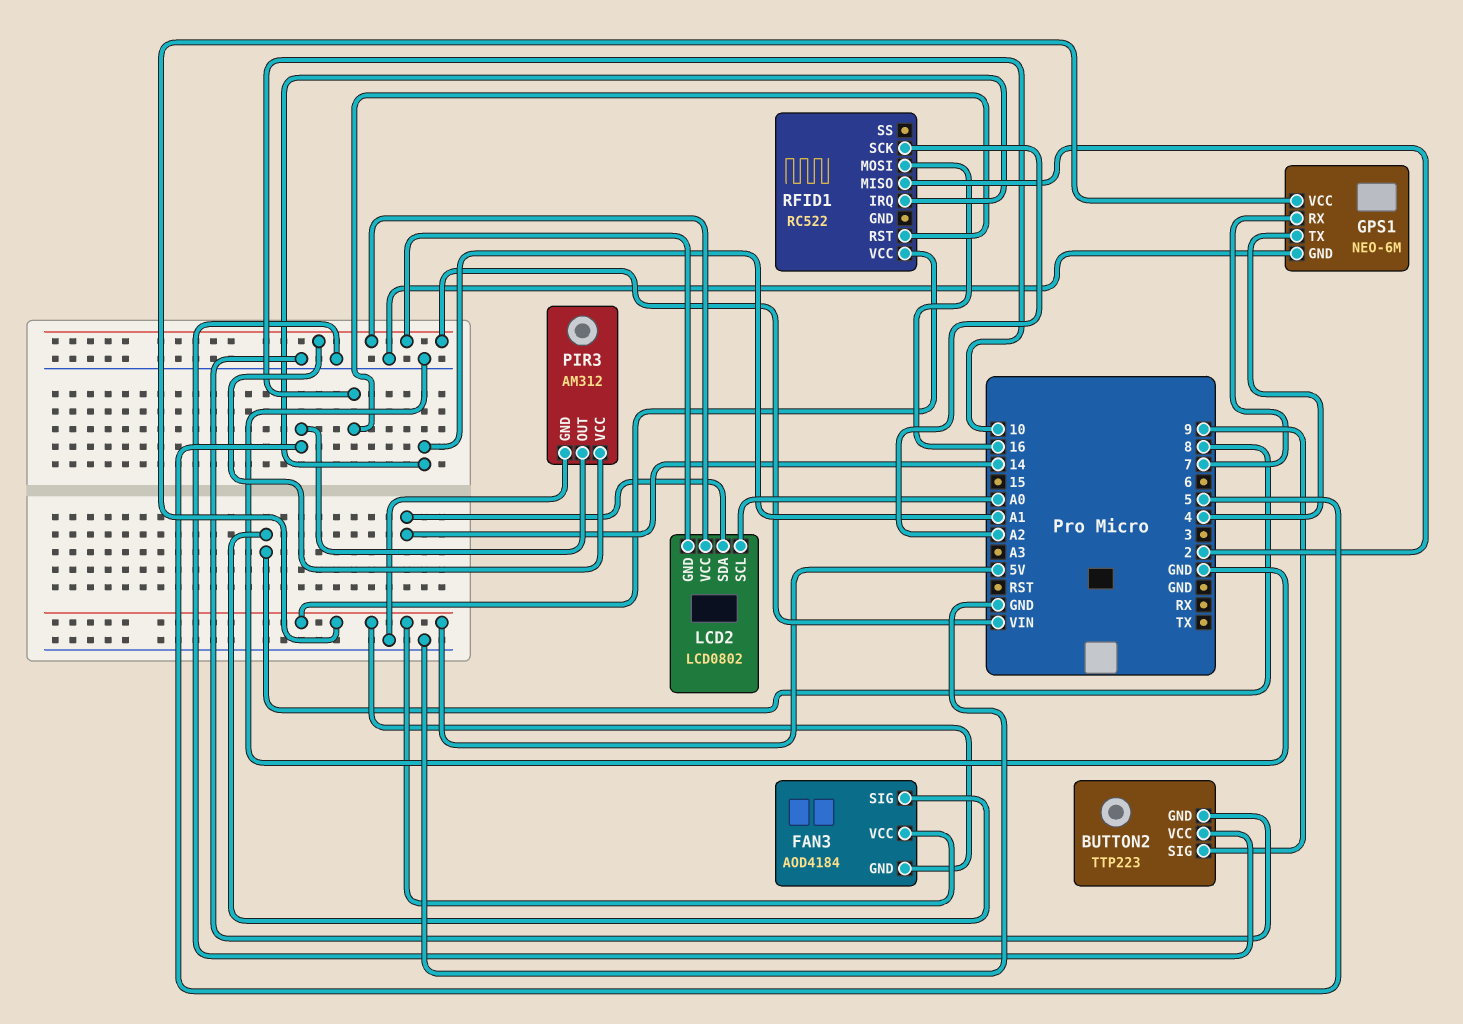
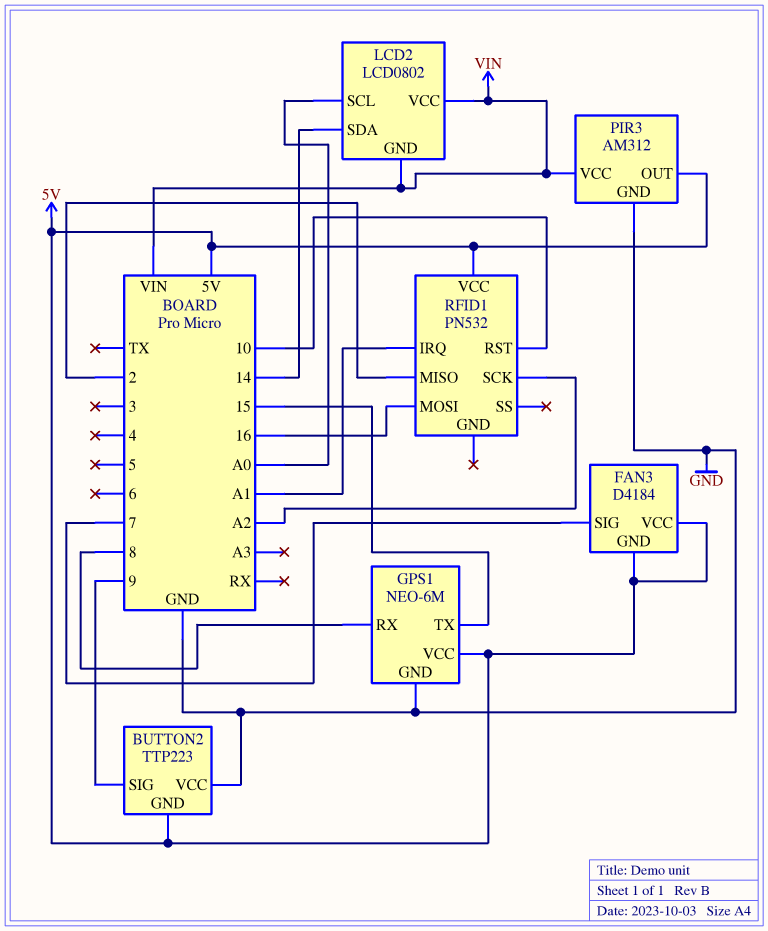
BUTTON2 pin GND: GND -> 5V
FAN3: AOD4184 -> D4184
FAN3 pin SIG: 8 -> 7
GPS1 pin RX: 7 -> 8
GPS1 pin TX: 4 -> 15
PIR3 pin OUT: 5 -> 5V
RFID1: RC522 -> PN532

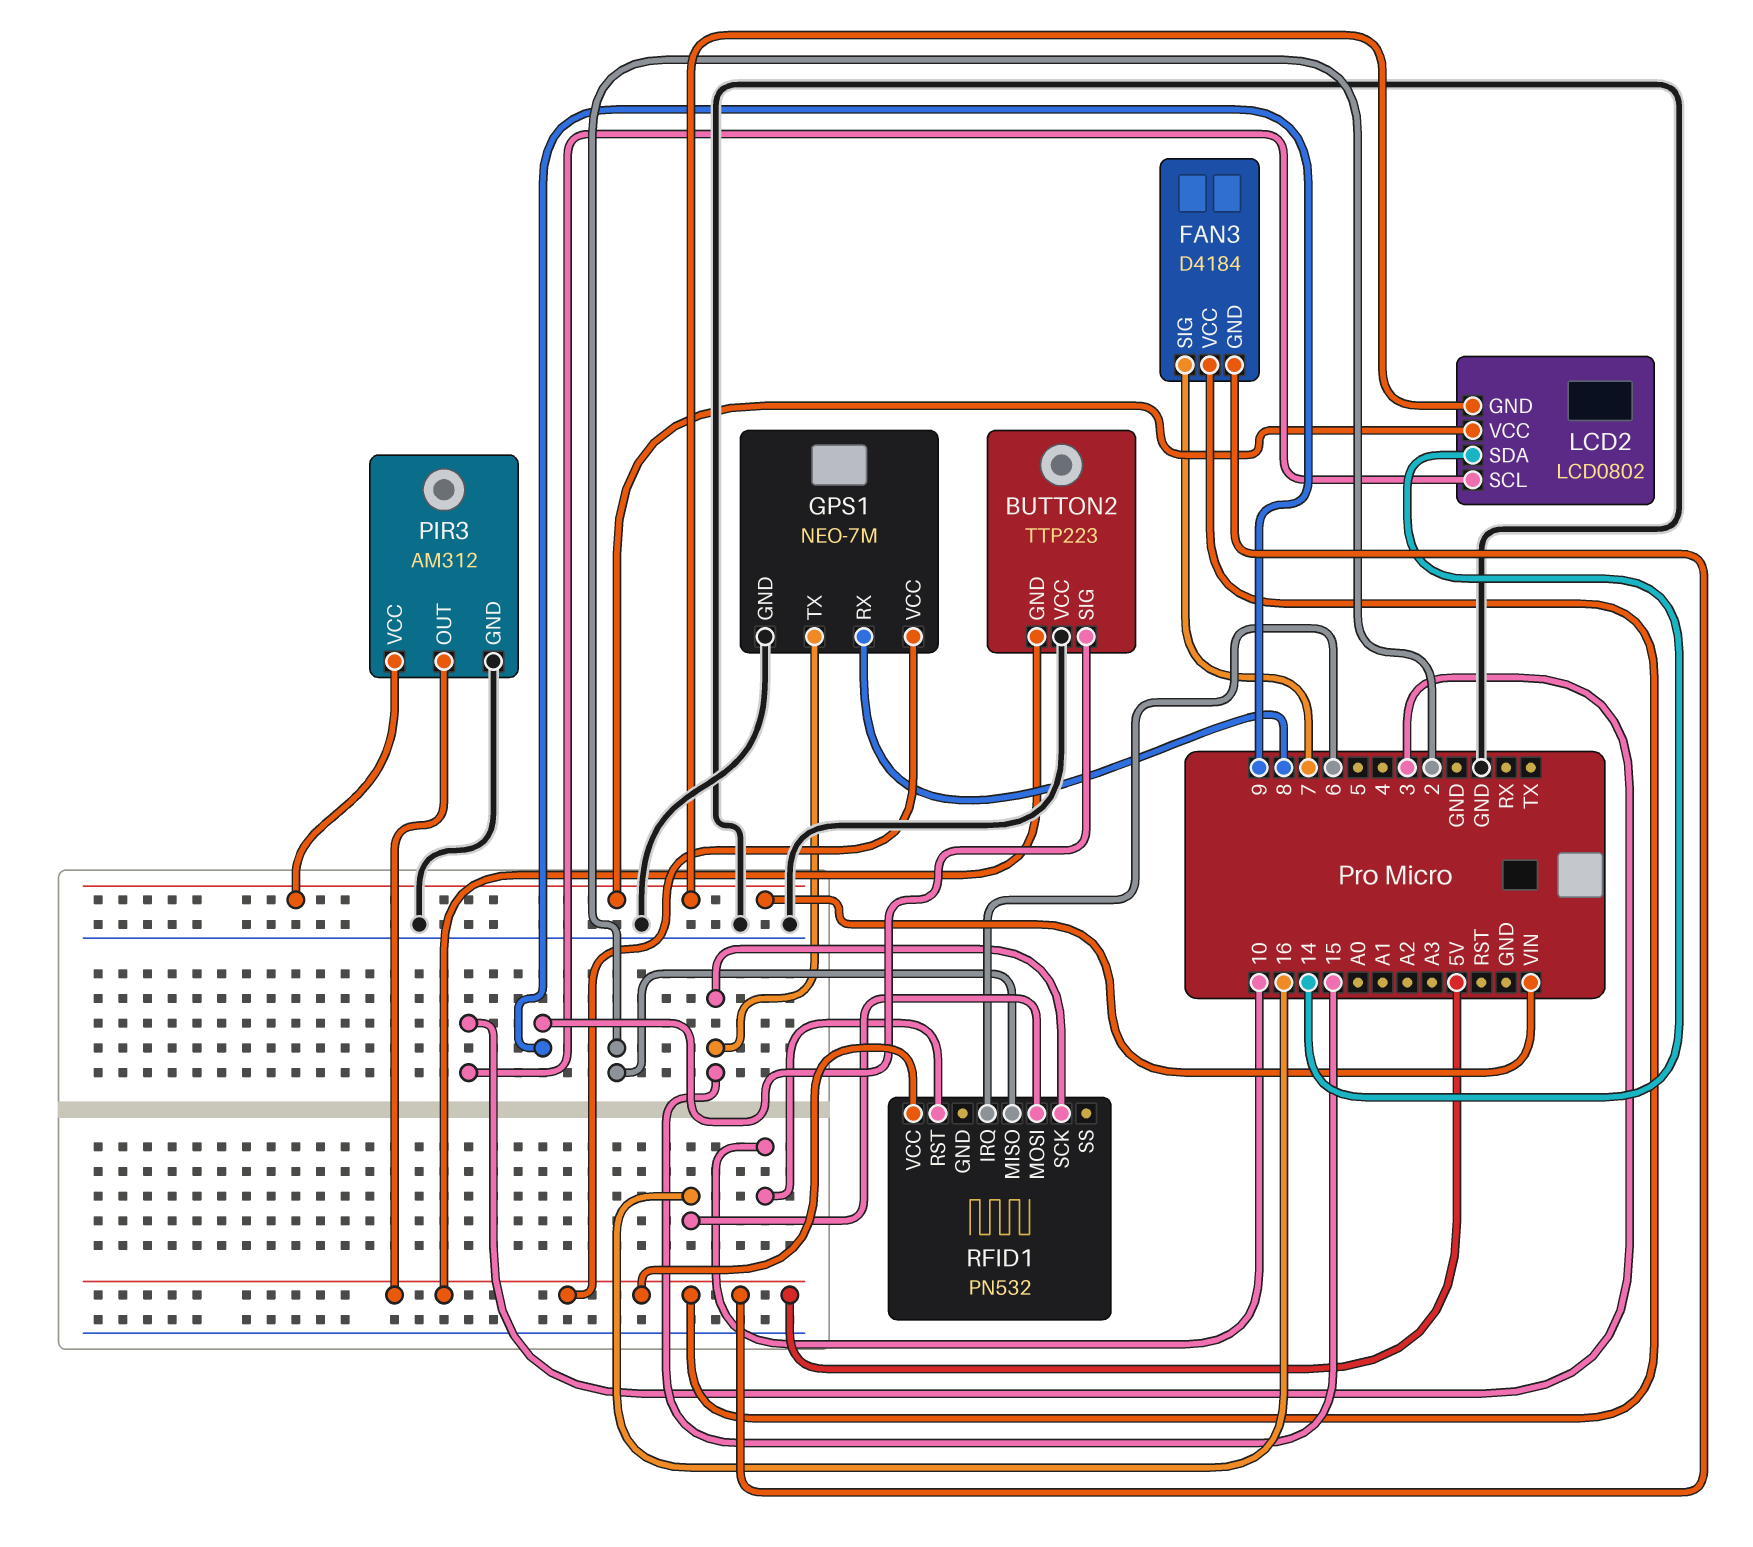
GPS1: NEO-6M -> NEO-7M
LCD2 pin SCL: A0 -> 3
RFID1 pin IRQ: A1 -> 6
RFID1 pin SCK: A2 -> 15

